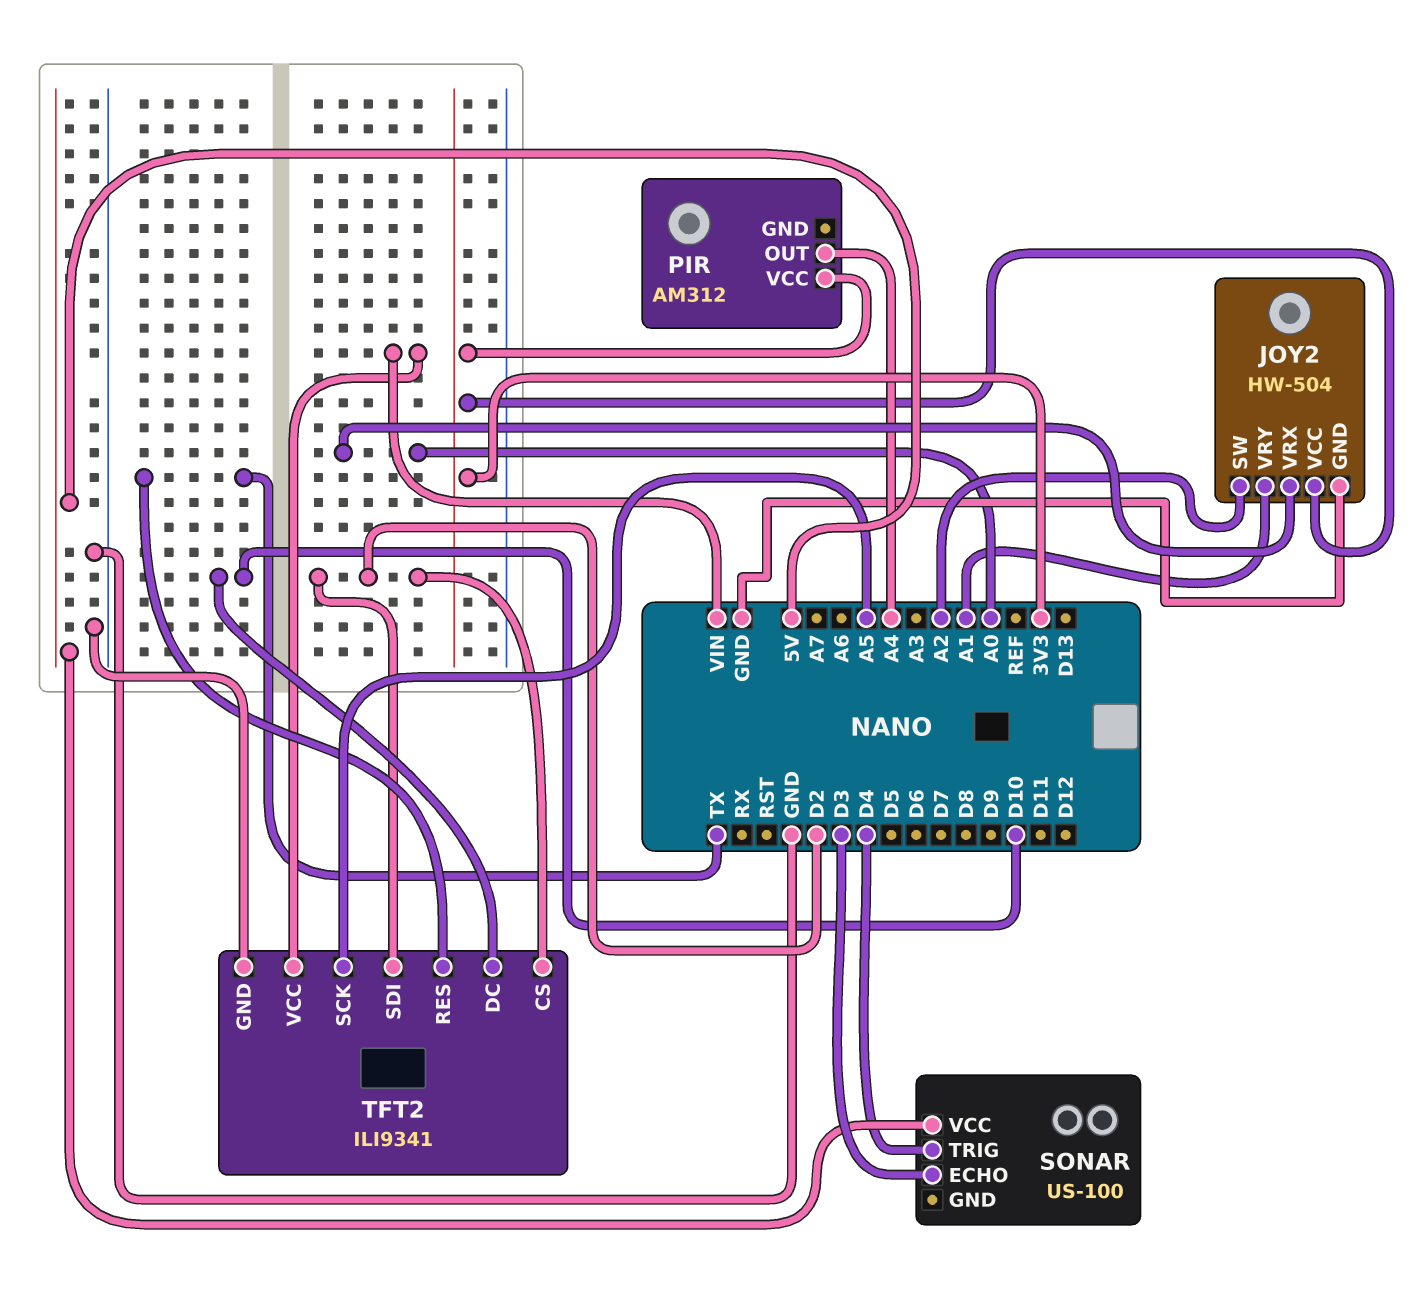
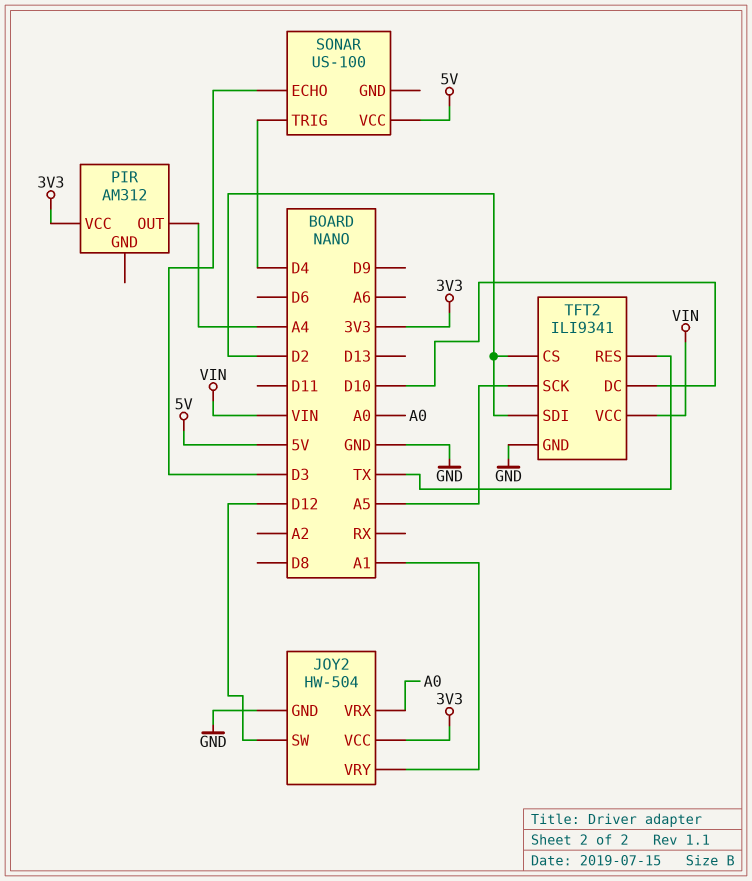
JOY2 pin SW: A2 -> D12

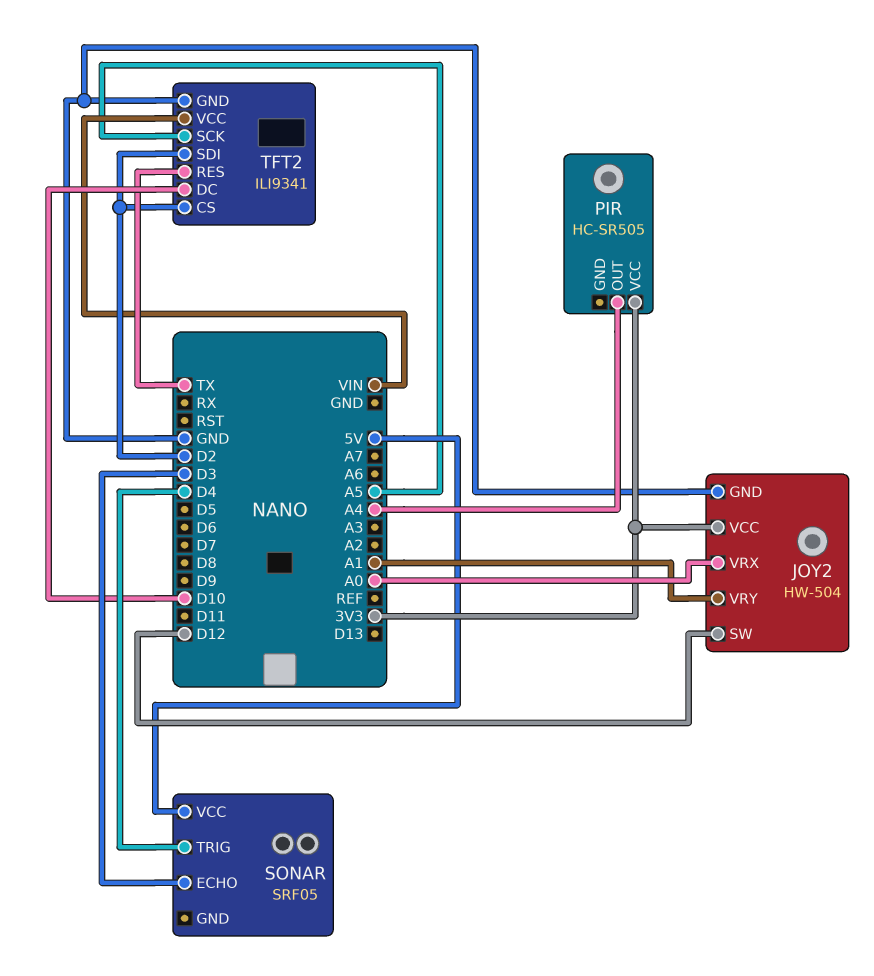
PIR: AM312 -> HC-SR505
SONAR: US-100 -> SRF05

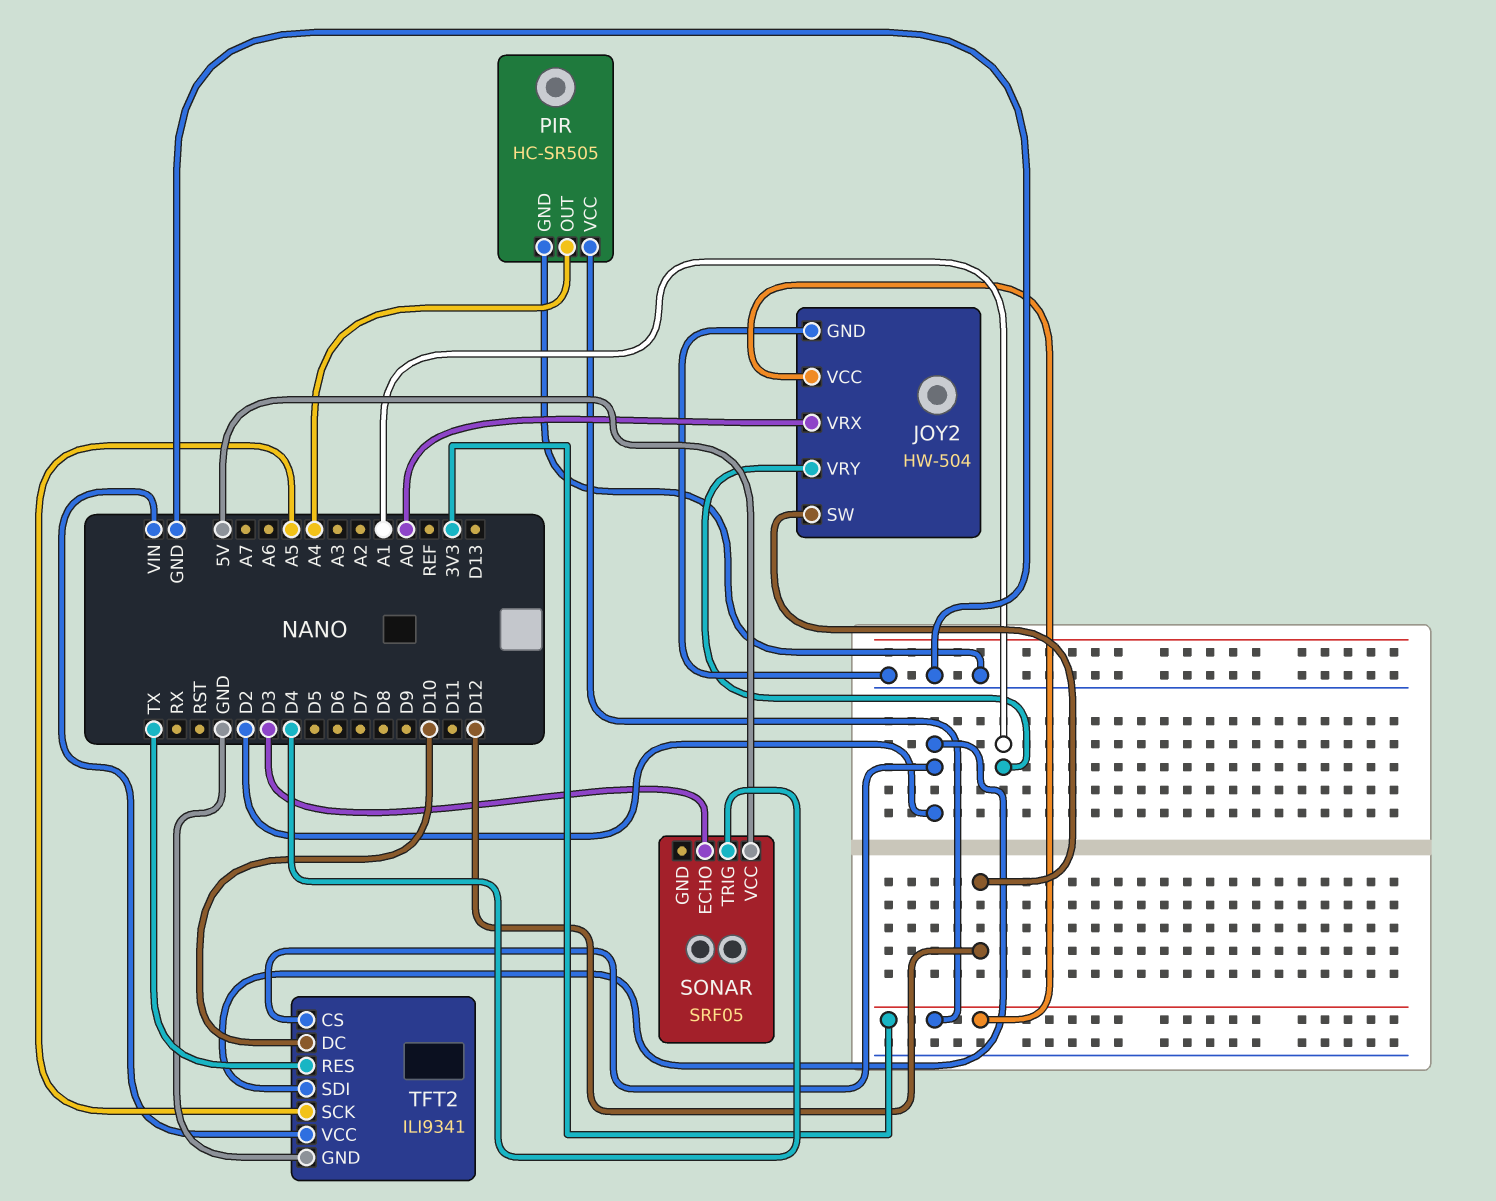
PIR pin GND: none -> GND

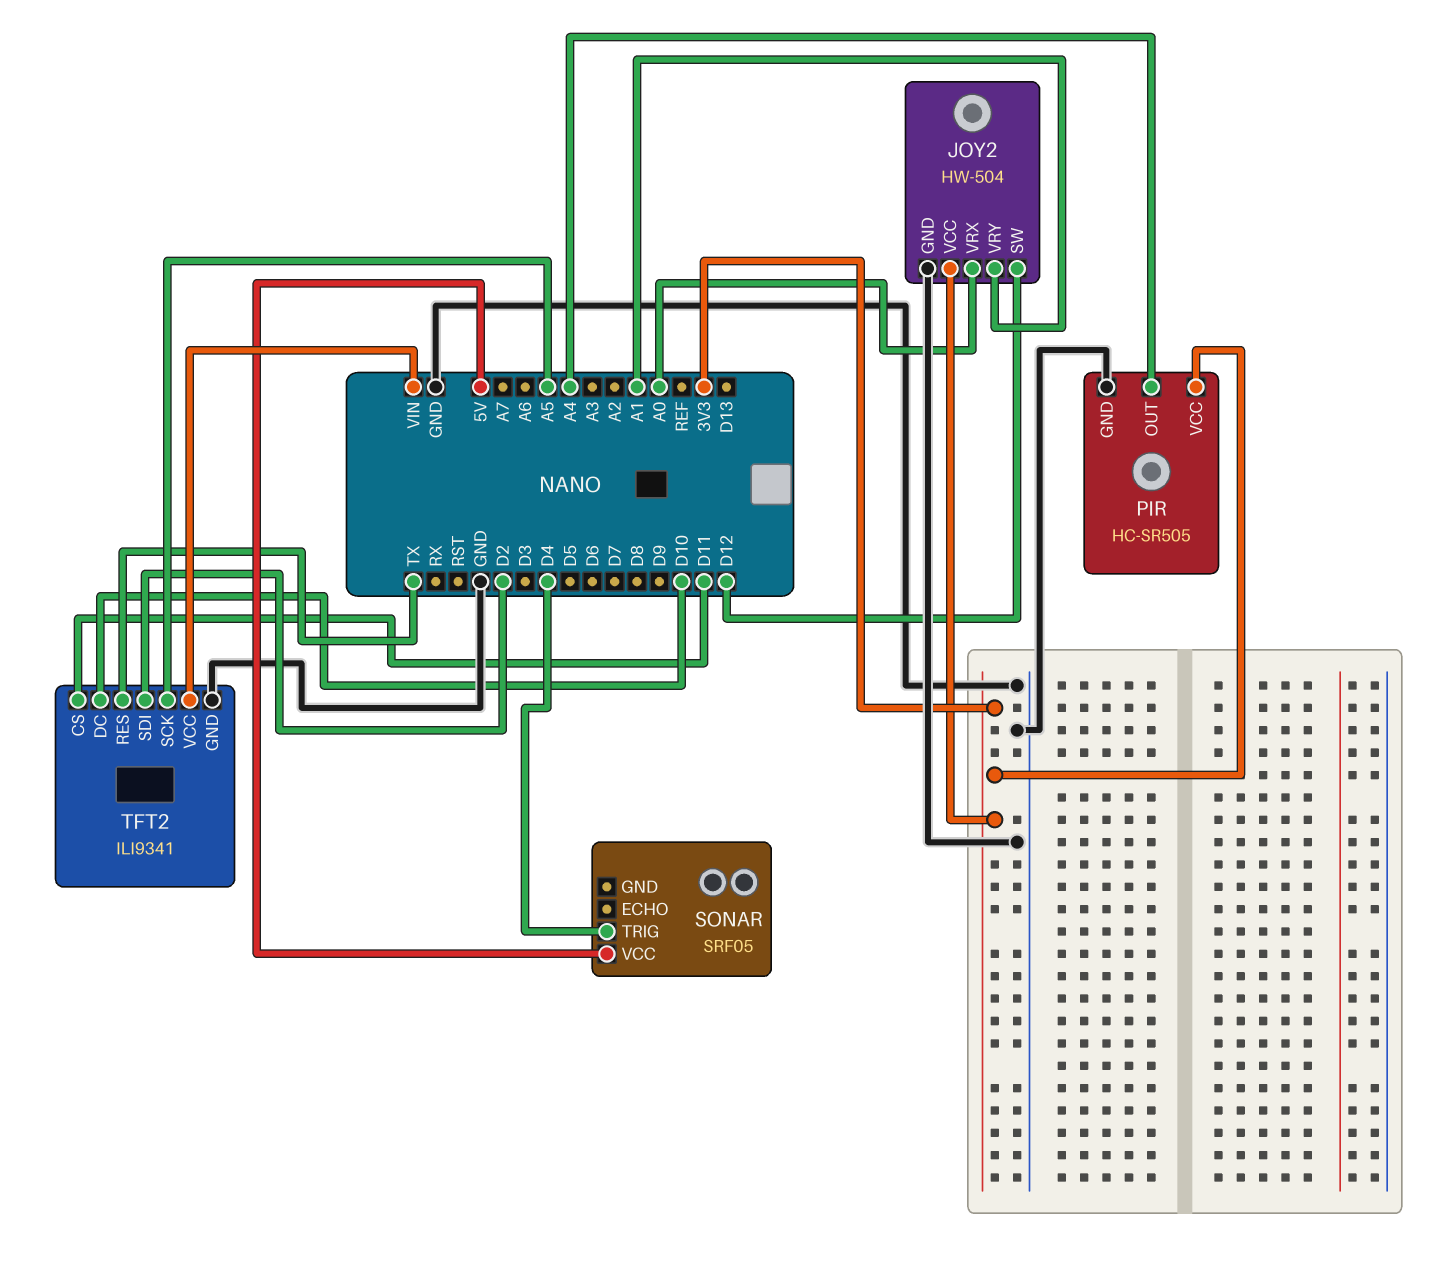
SONAR pin ECHO: D3 -> none
TFT2 pin CS: D2 -> D11

